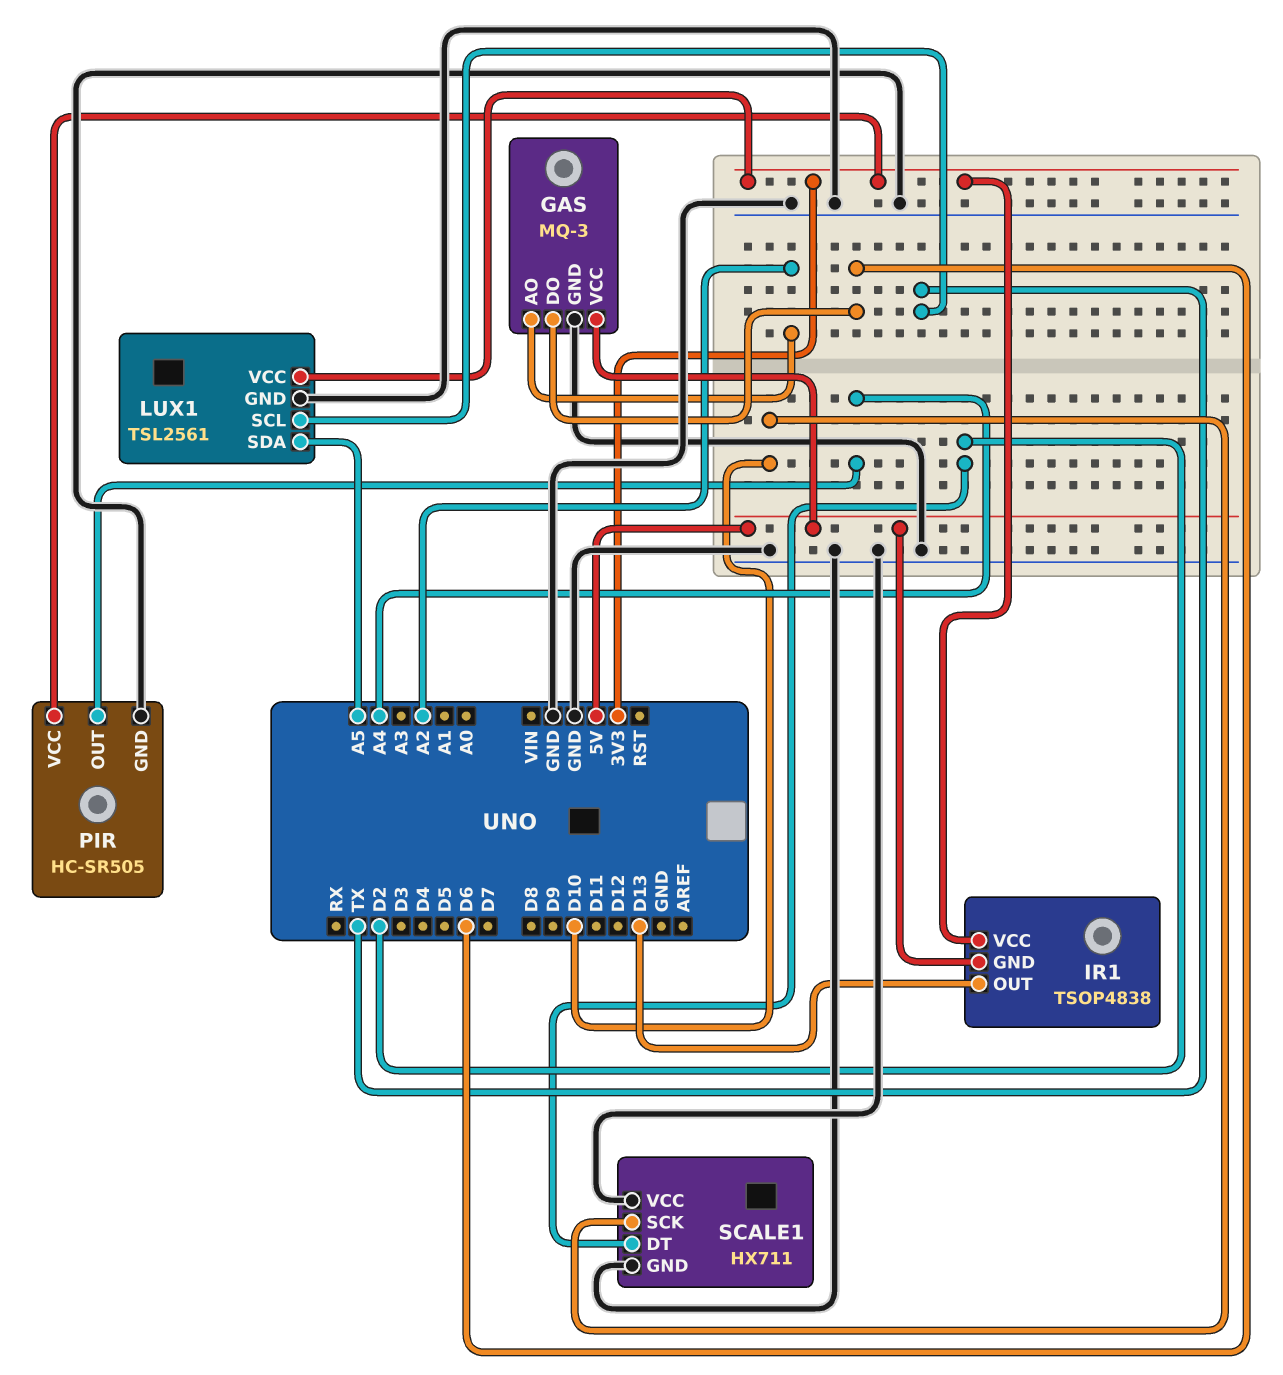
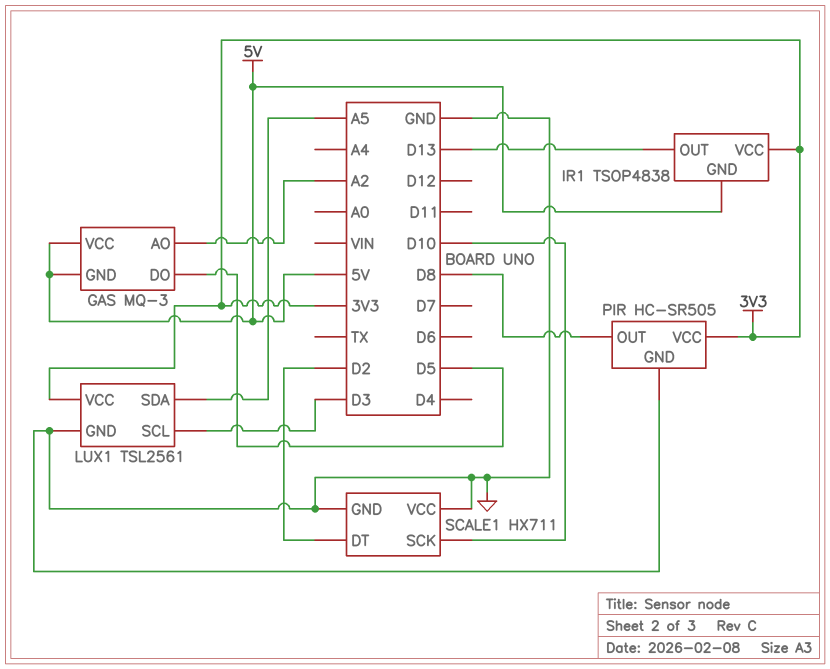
GAS pin DO: D6 -> D5
GAS pin GND: GND -> 5V
LUX1 pin SCL: TX -> D3
PIR pin OUT: A4 -> D8

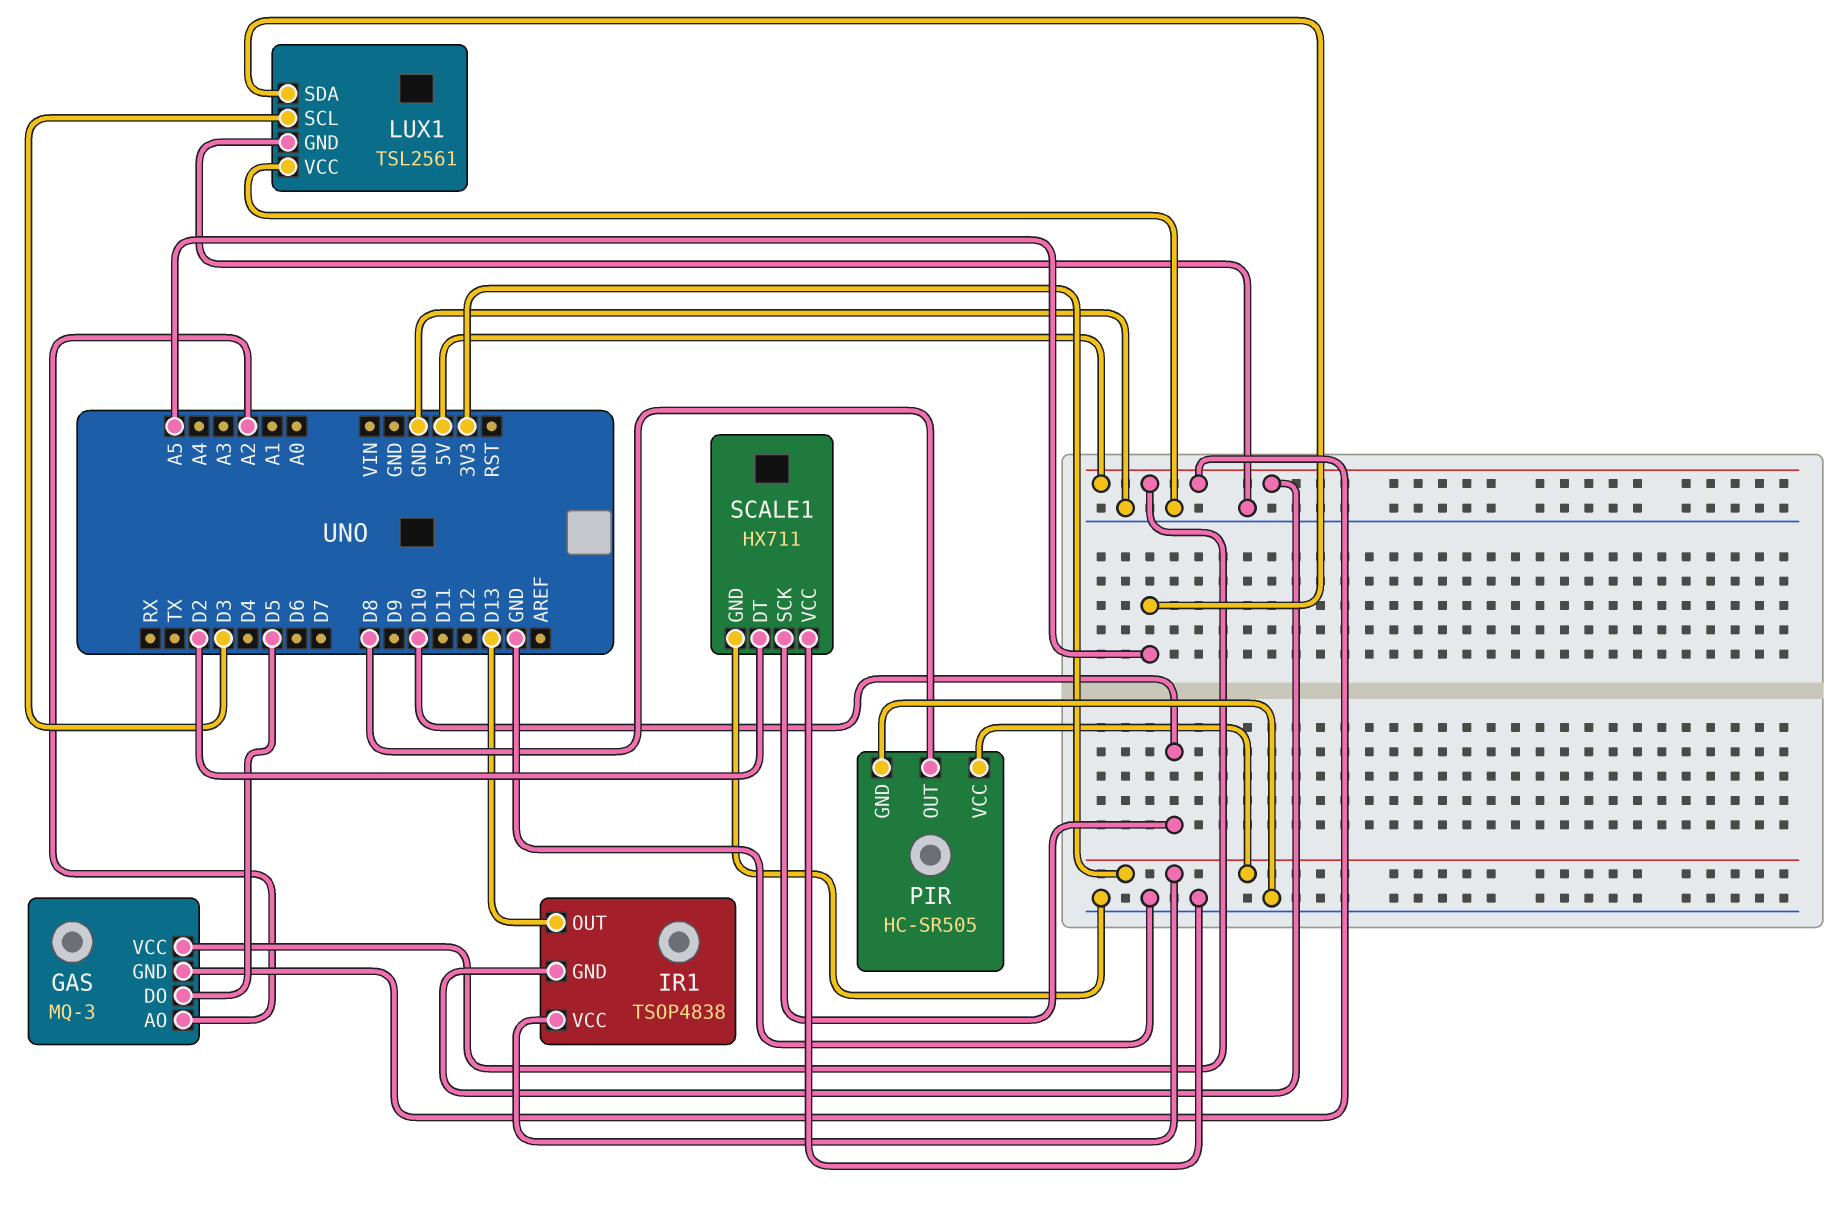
LUX1 pin VCC: 3V3 -> GND

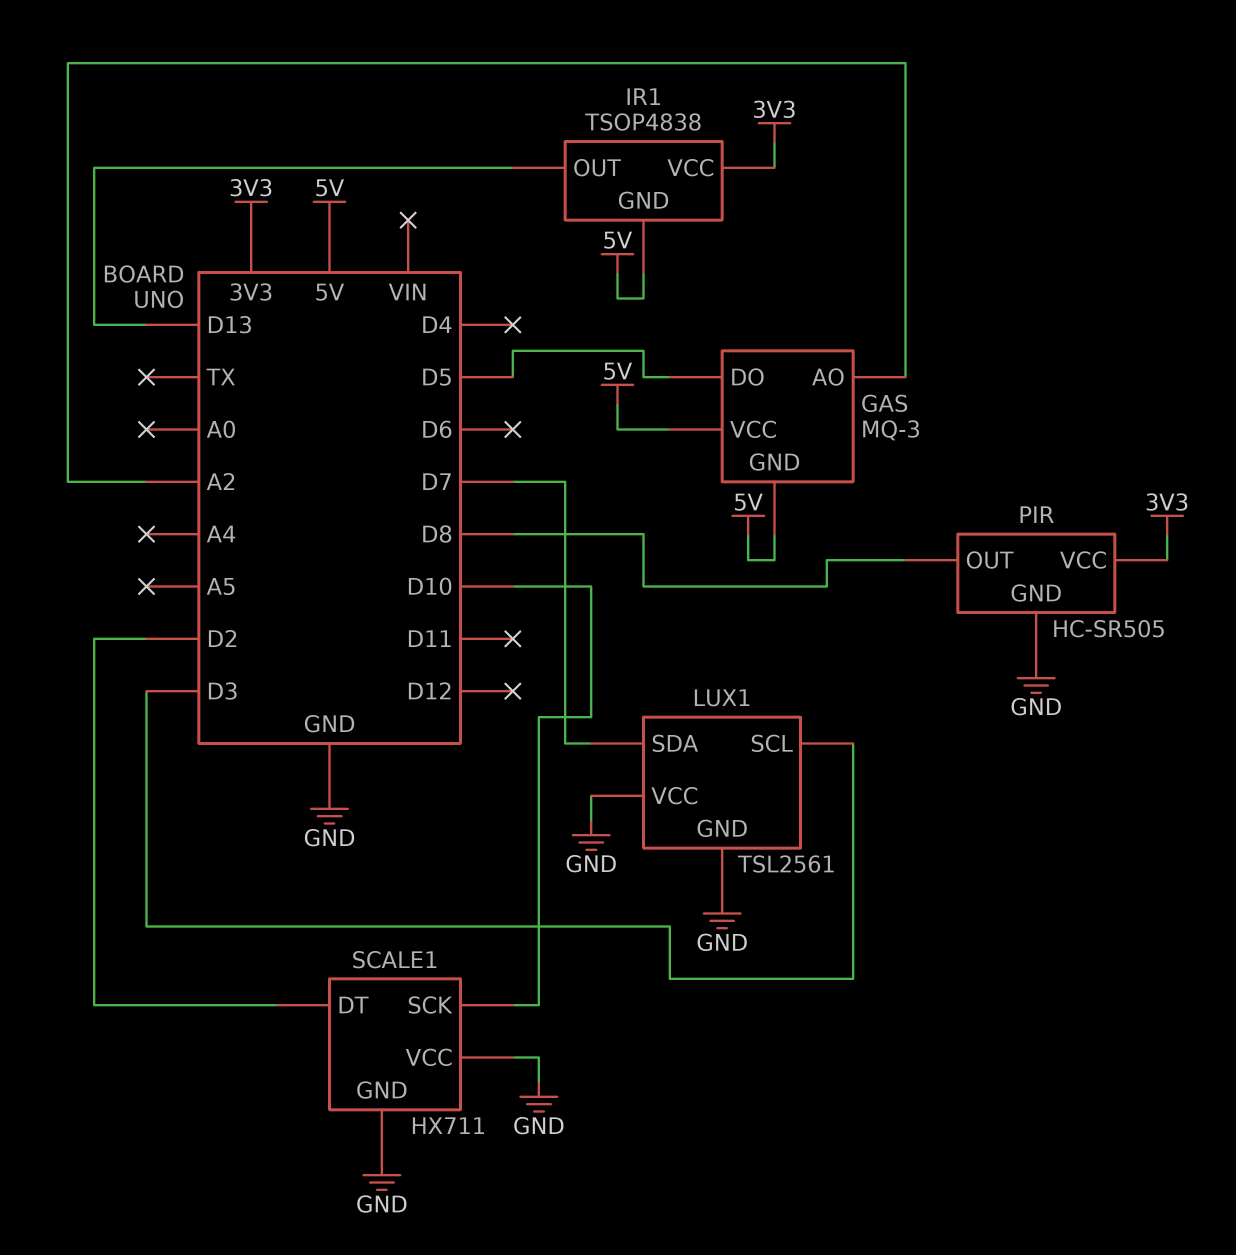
LUX1 pin SDA: A5 -> D7

